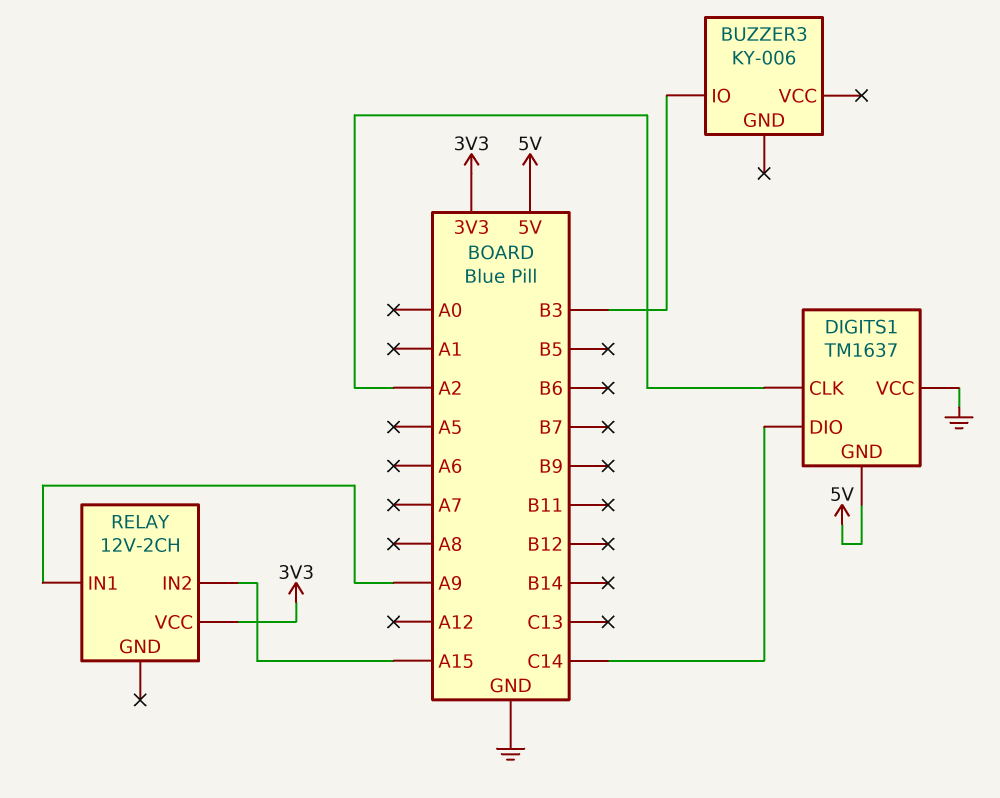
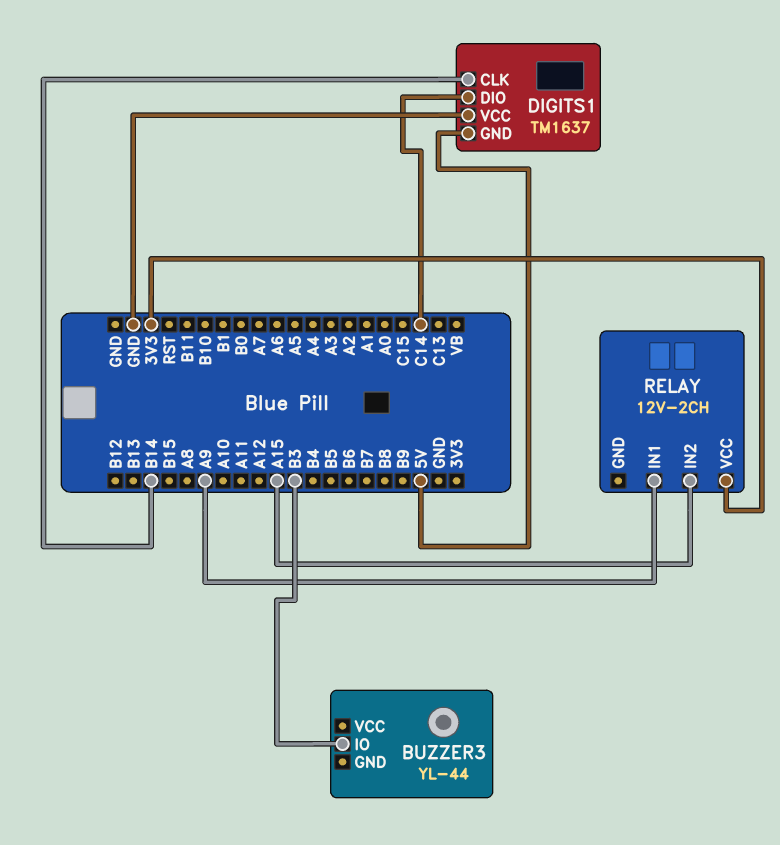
BUZZER3: KY-006 -> YL-44
DIGITS1 pin CLK: A2 -> B14

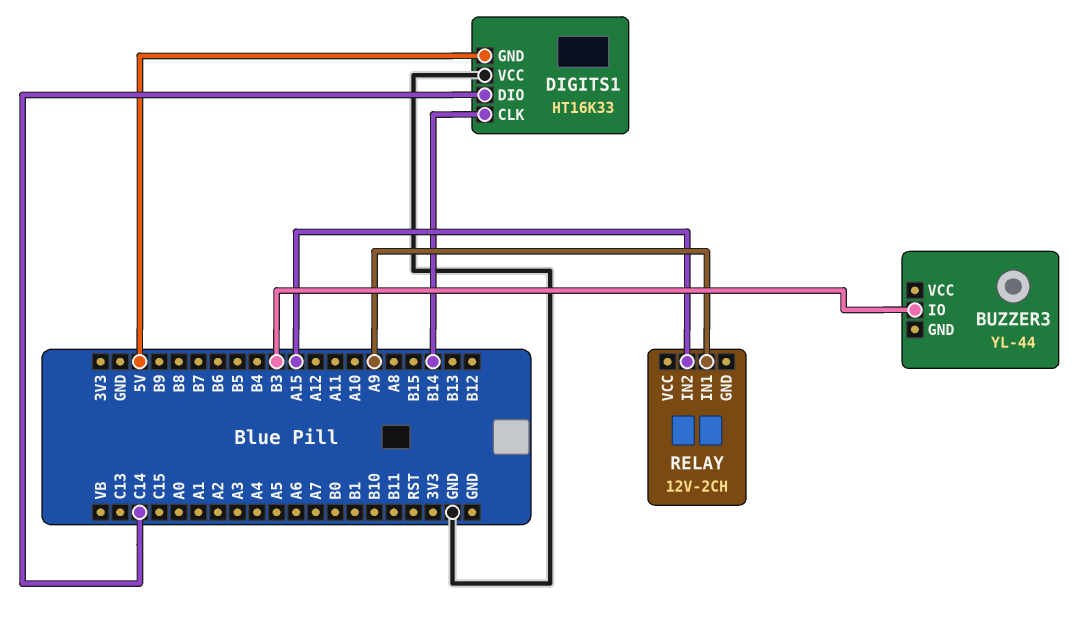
DIGITS1: TM1637 -> HT16K33
RELAY pin VCC: 3V3 -> none

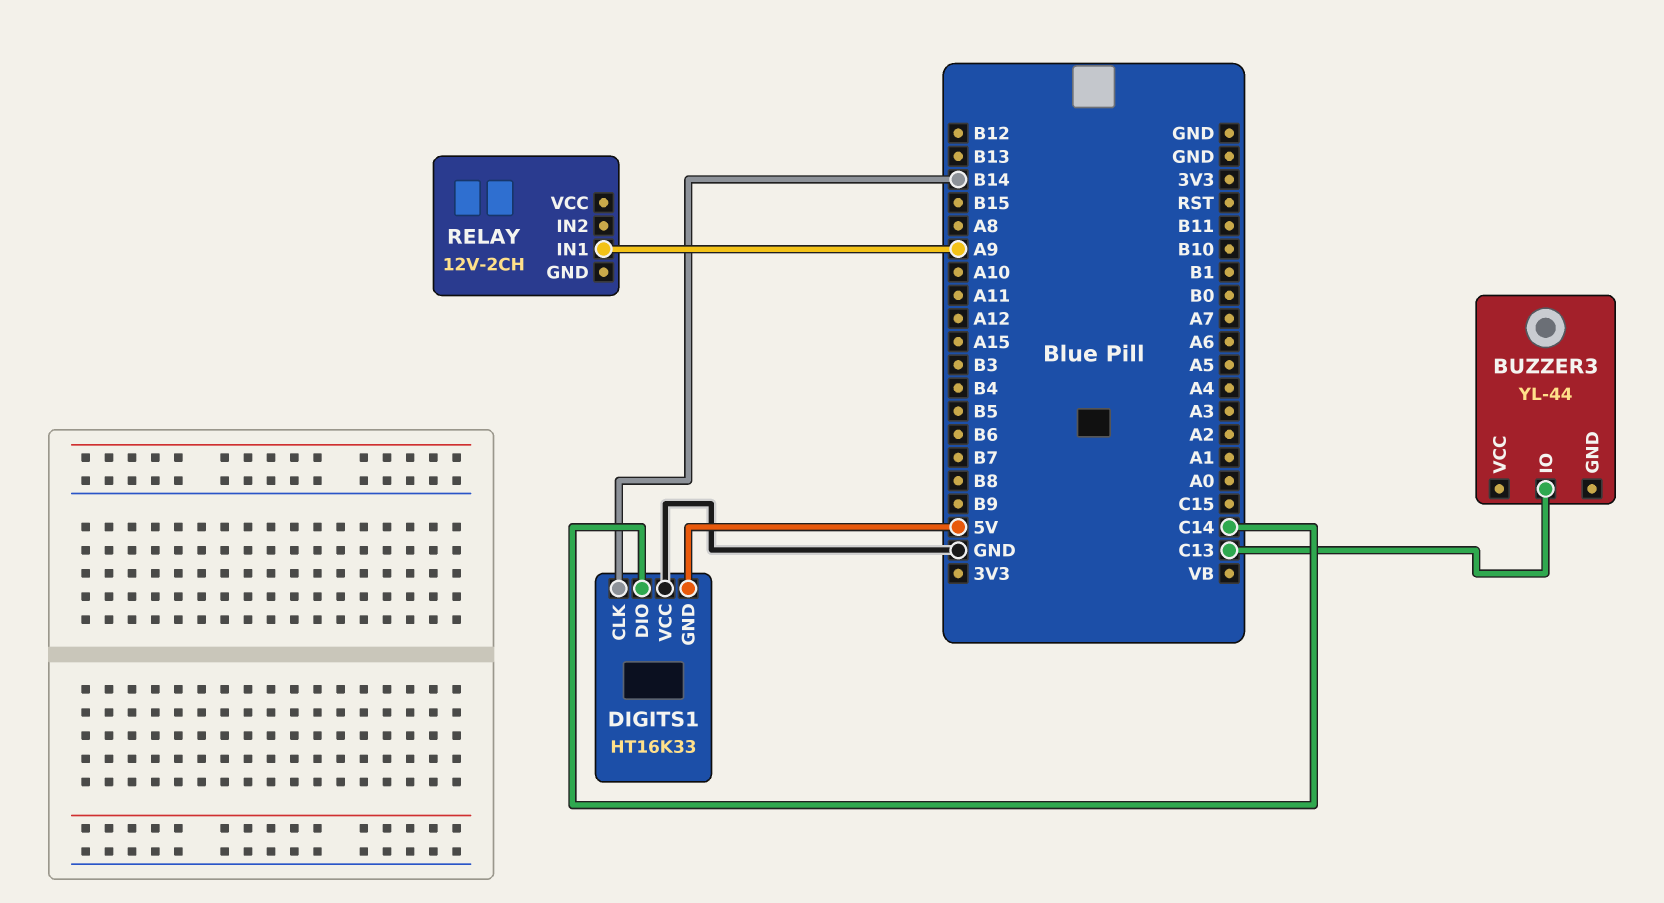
BUZZER3 pin IO: B3 -> C13
RELAY pin IN2: A15 -> none

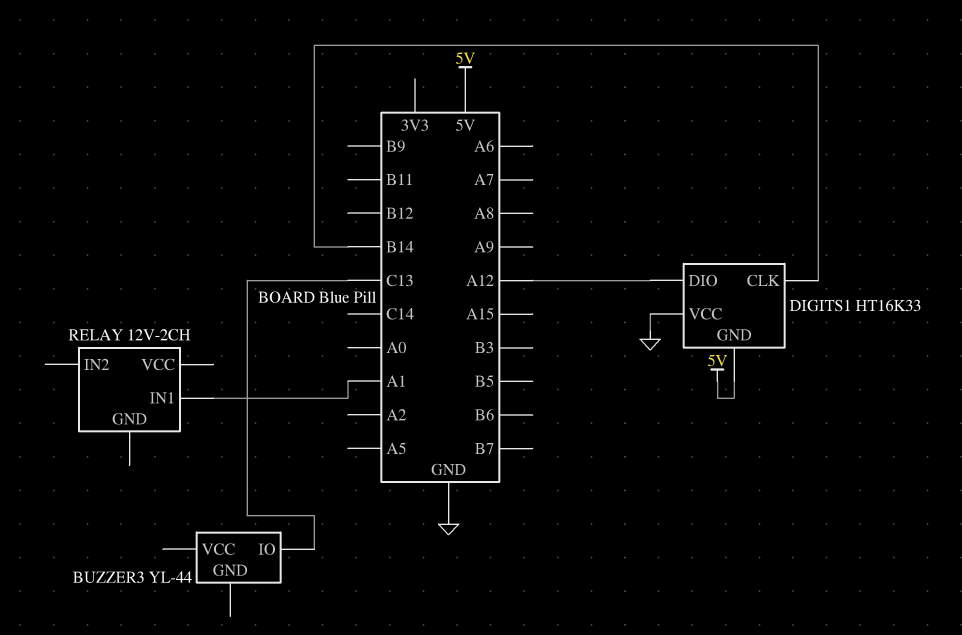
DIGITS1 pin DIO: C14 -> A12
RELAY pin IN1: A9 -> A1

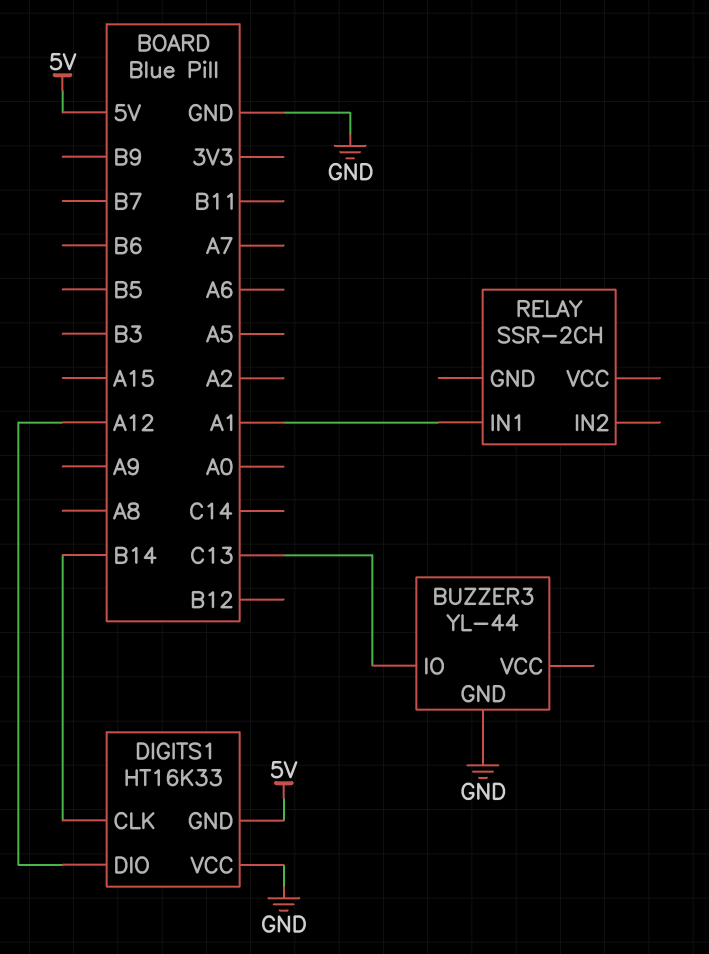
BUZZER3 pin GND: none -> GND
RELAY: 12V-2CH -> SSR-2CH

